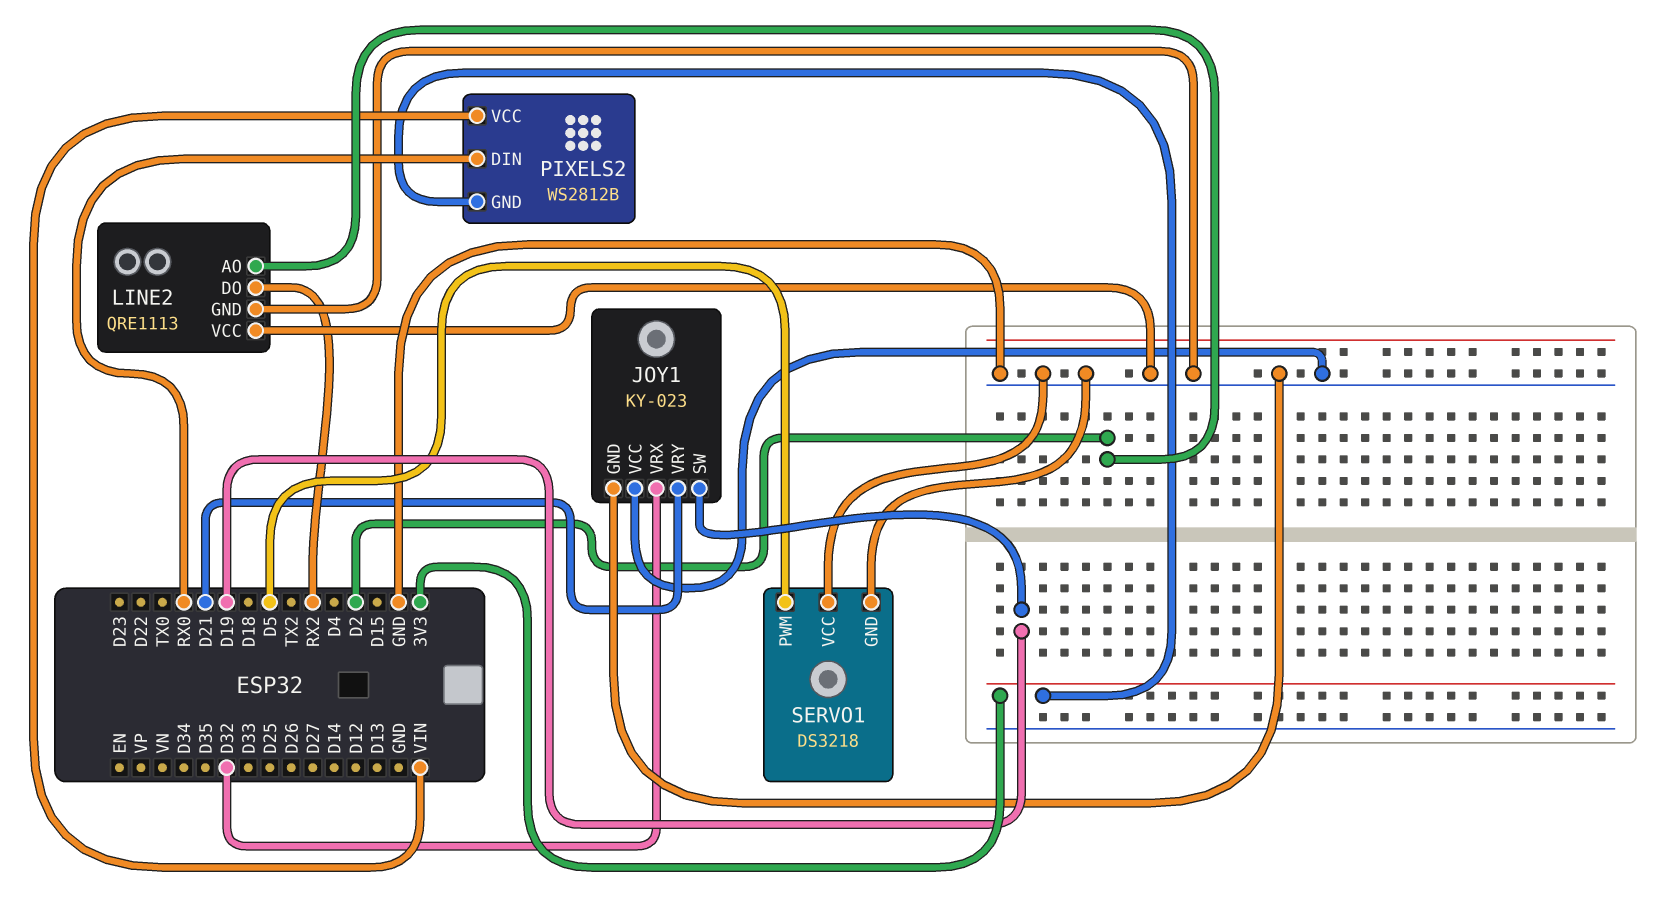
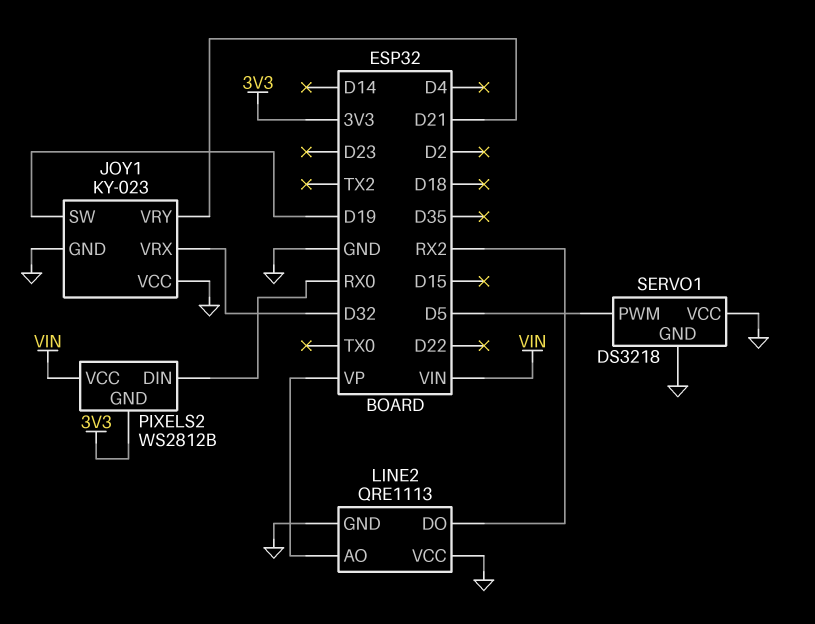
LINE2 pin AO: D2 -> VP

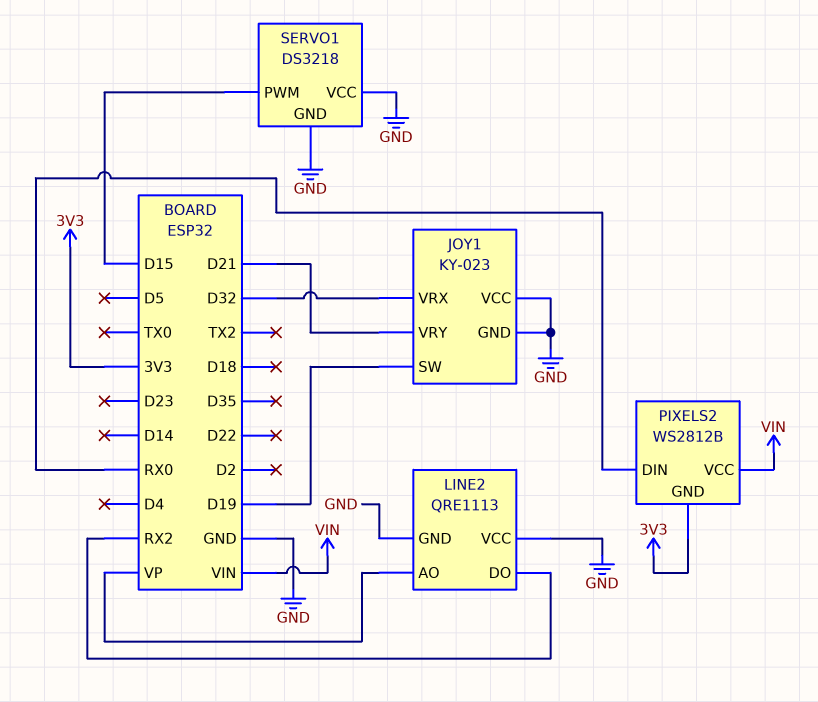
SERVO1 pin PWM: D5 -> D15

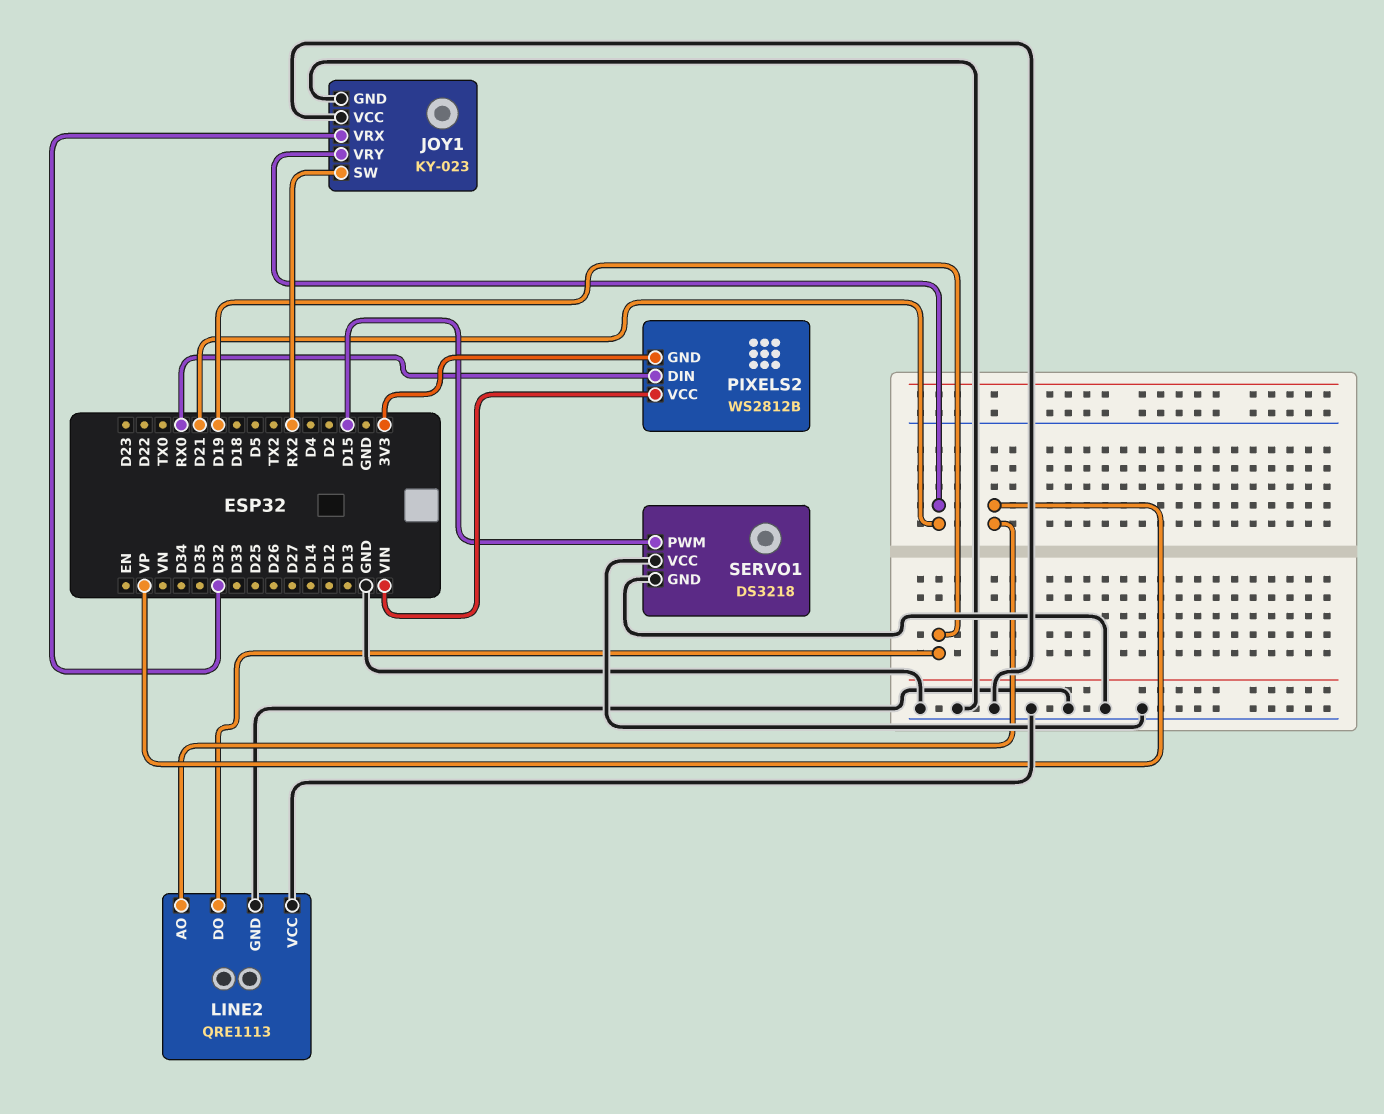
JOY1 pin SW: D19 -> RX2
LINE2 pin DO: RX2 -> D19

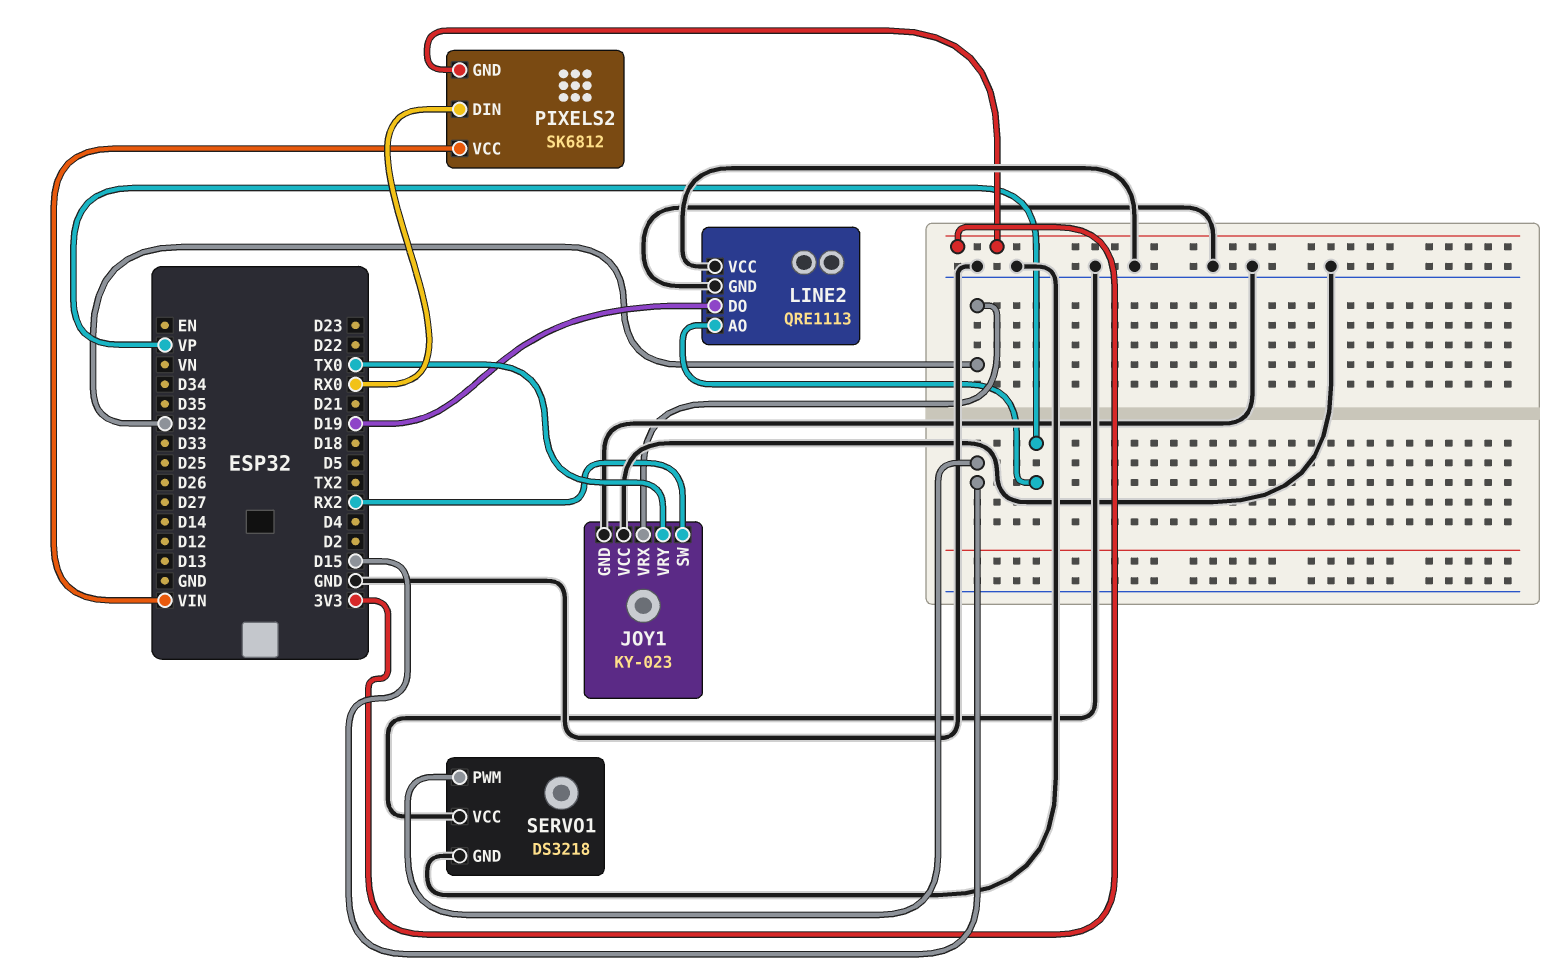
JOY1 pin VRY: D21 -> TX0
PIXELS2: WS2812B -> SK6812

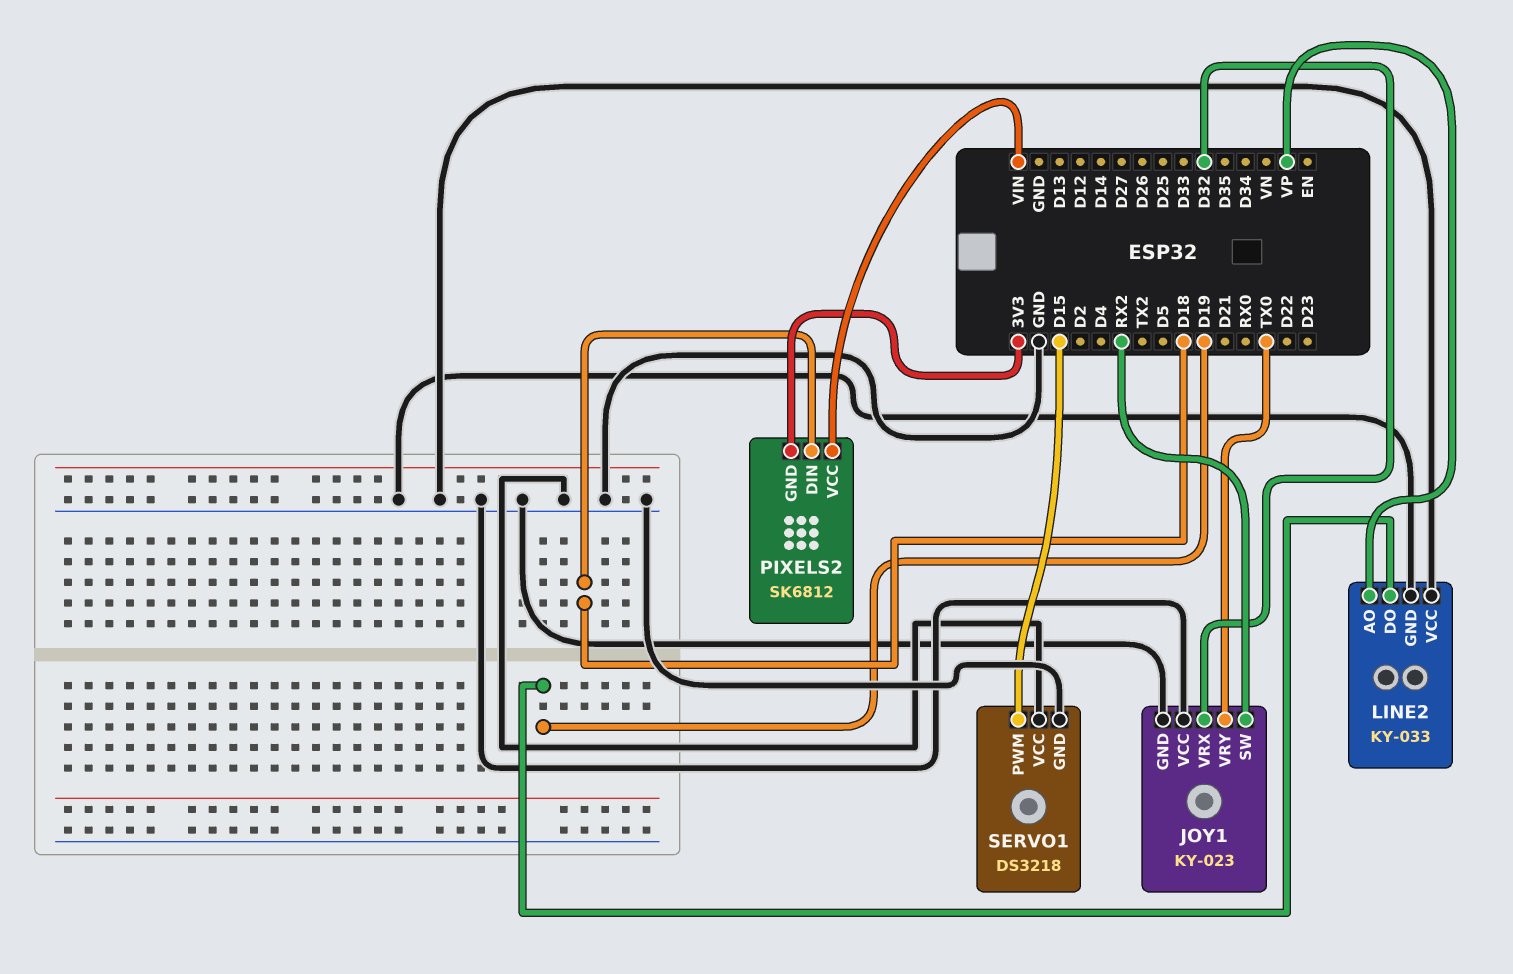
LINE2: QRE1113 -> KY-033
PIXELS2 pin DIN: RX0 -> D18

